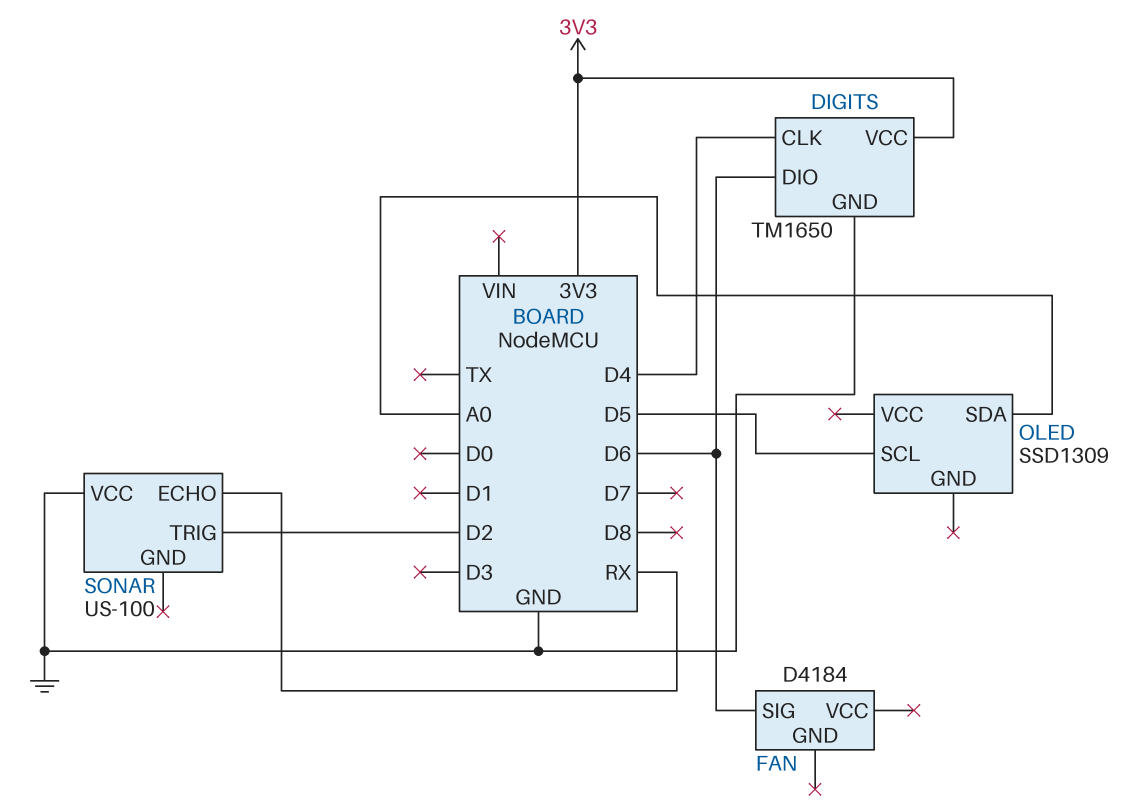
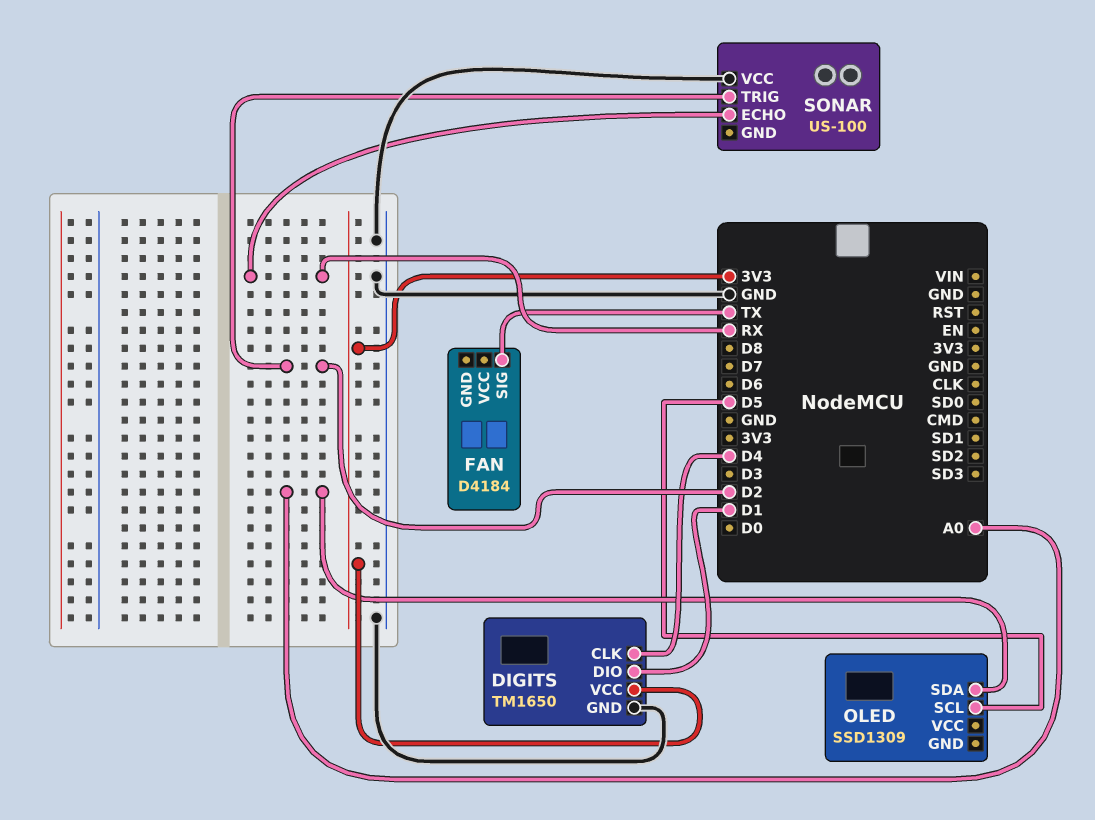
DIGITS pin DIO: D6 -> D1
FAN pin SIG: D6 -> TX

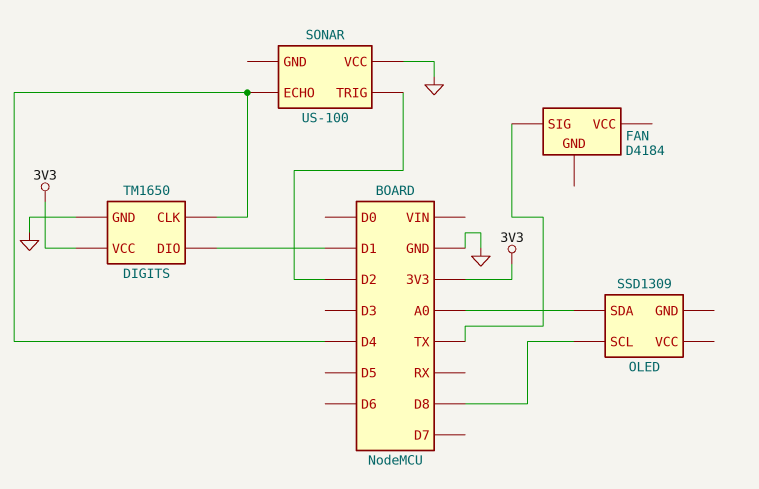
OLED pin SCL: D5 -> D8
SONAR pin ECHO: RX -> D4

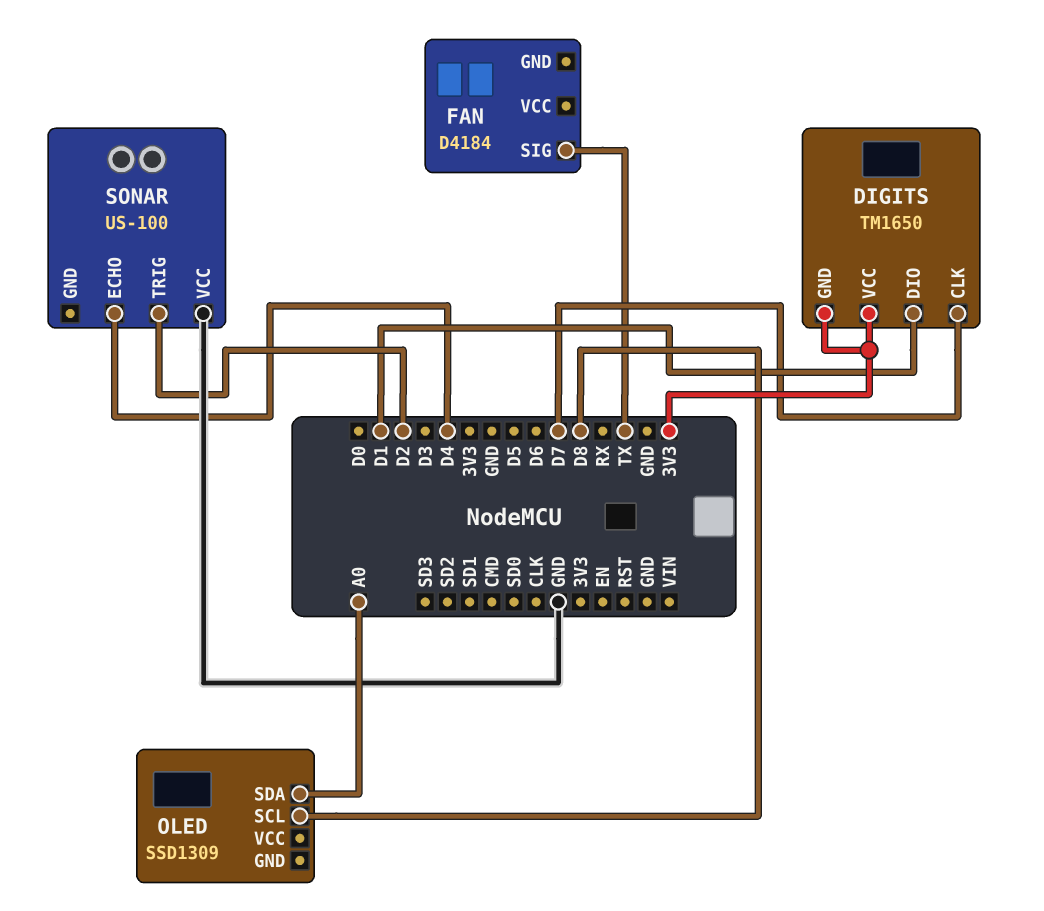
DIGITS pin CLK: D4 -> D7
DIGITS pin GND: GND -> 3V3

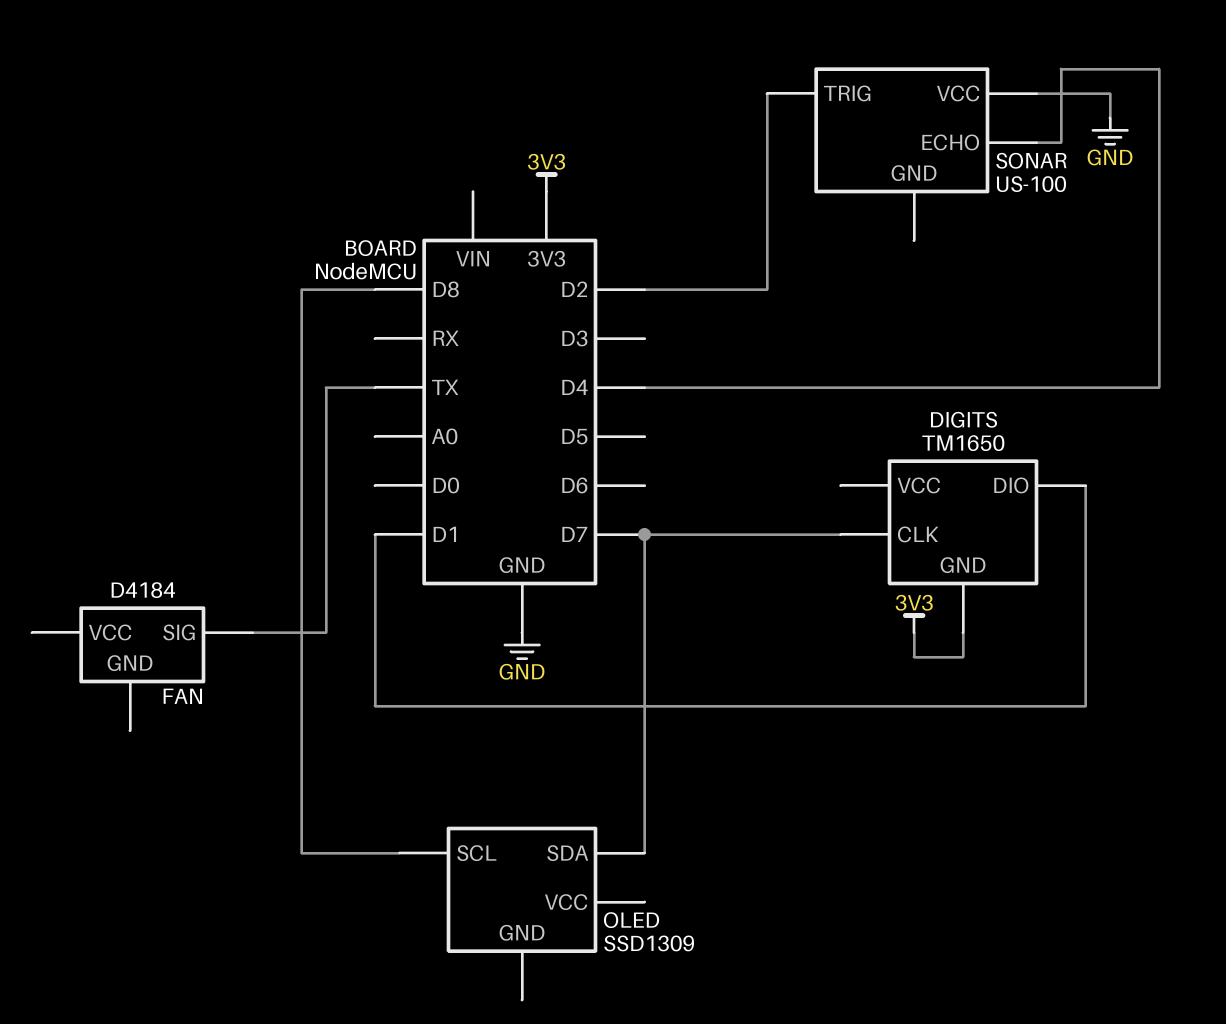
DIGITS pin VCC: 3V3 -> none
OLED pin SDA: A0 -> D7

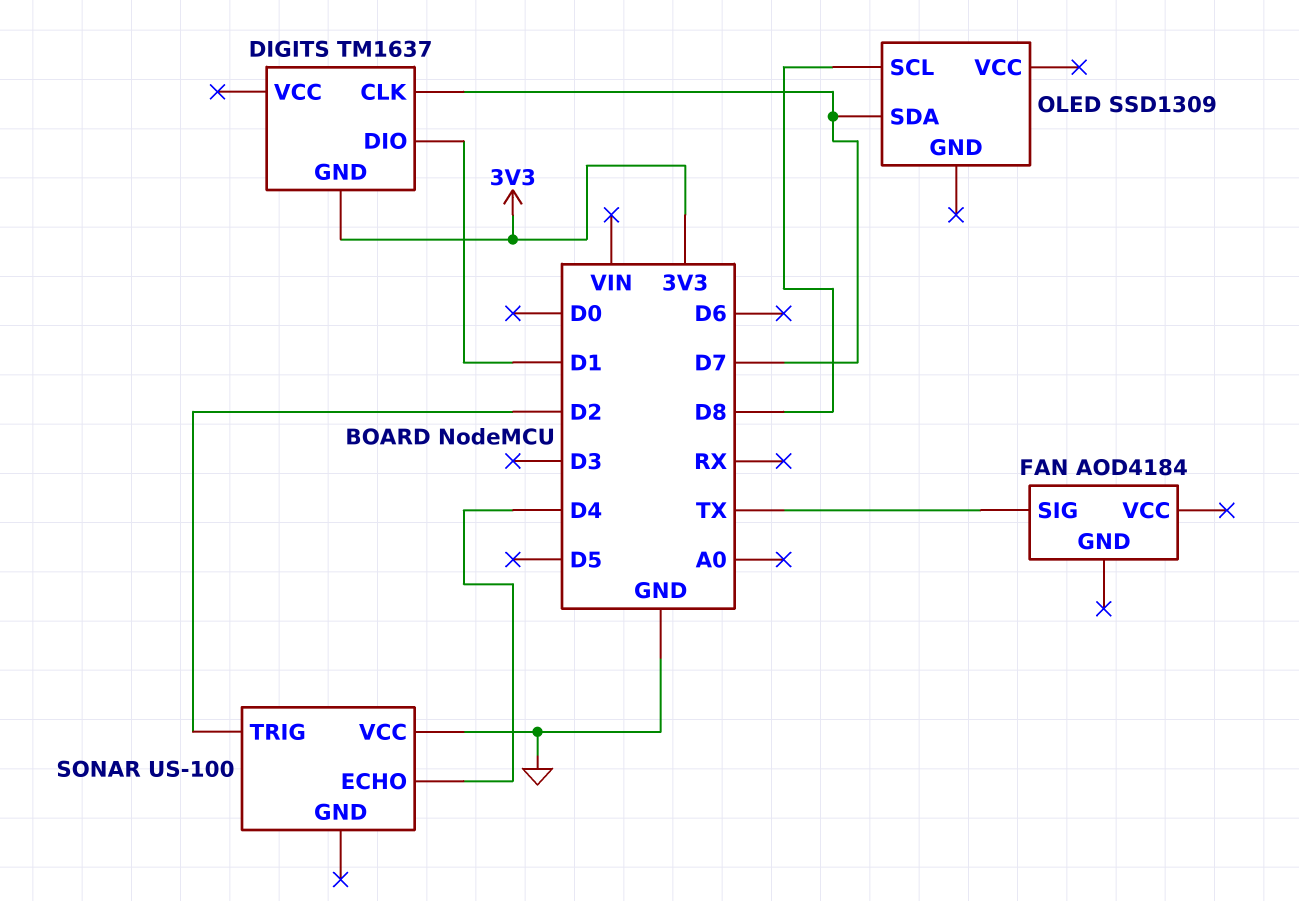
DIGITS: TM1650 -> TM1637
FAN: D4184 -> AOD4184

